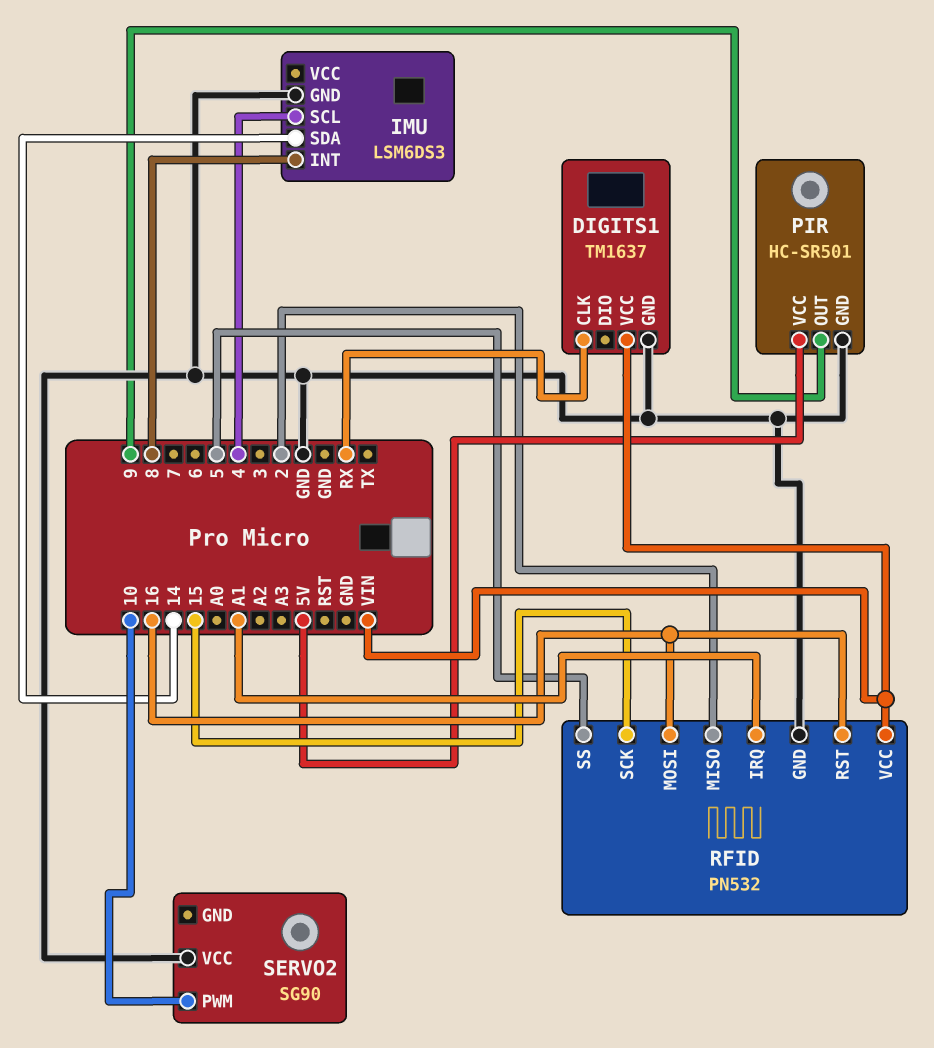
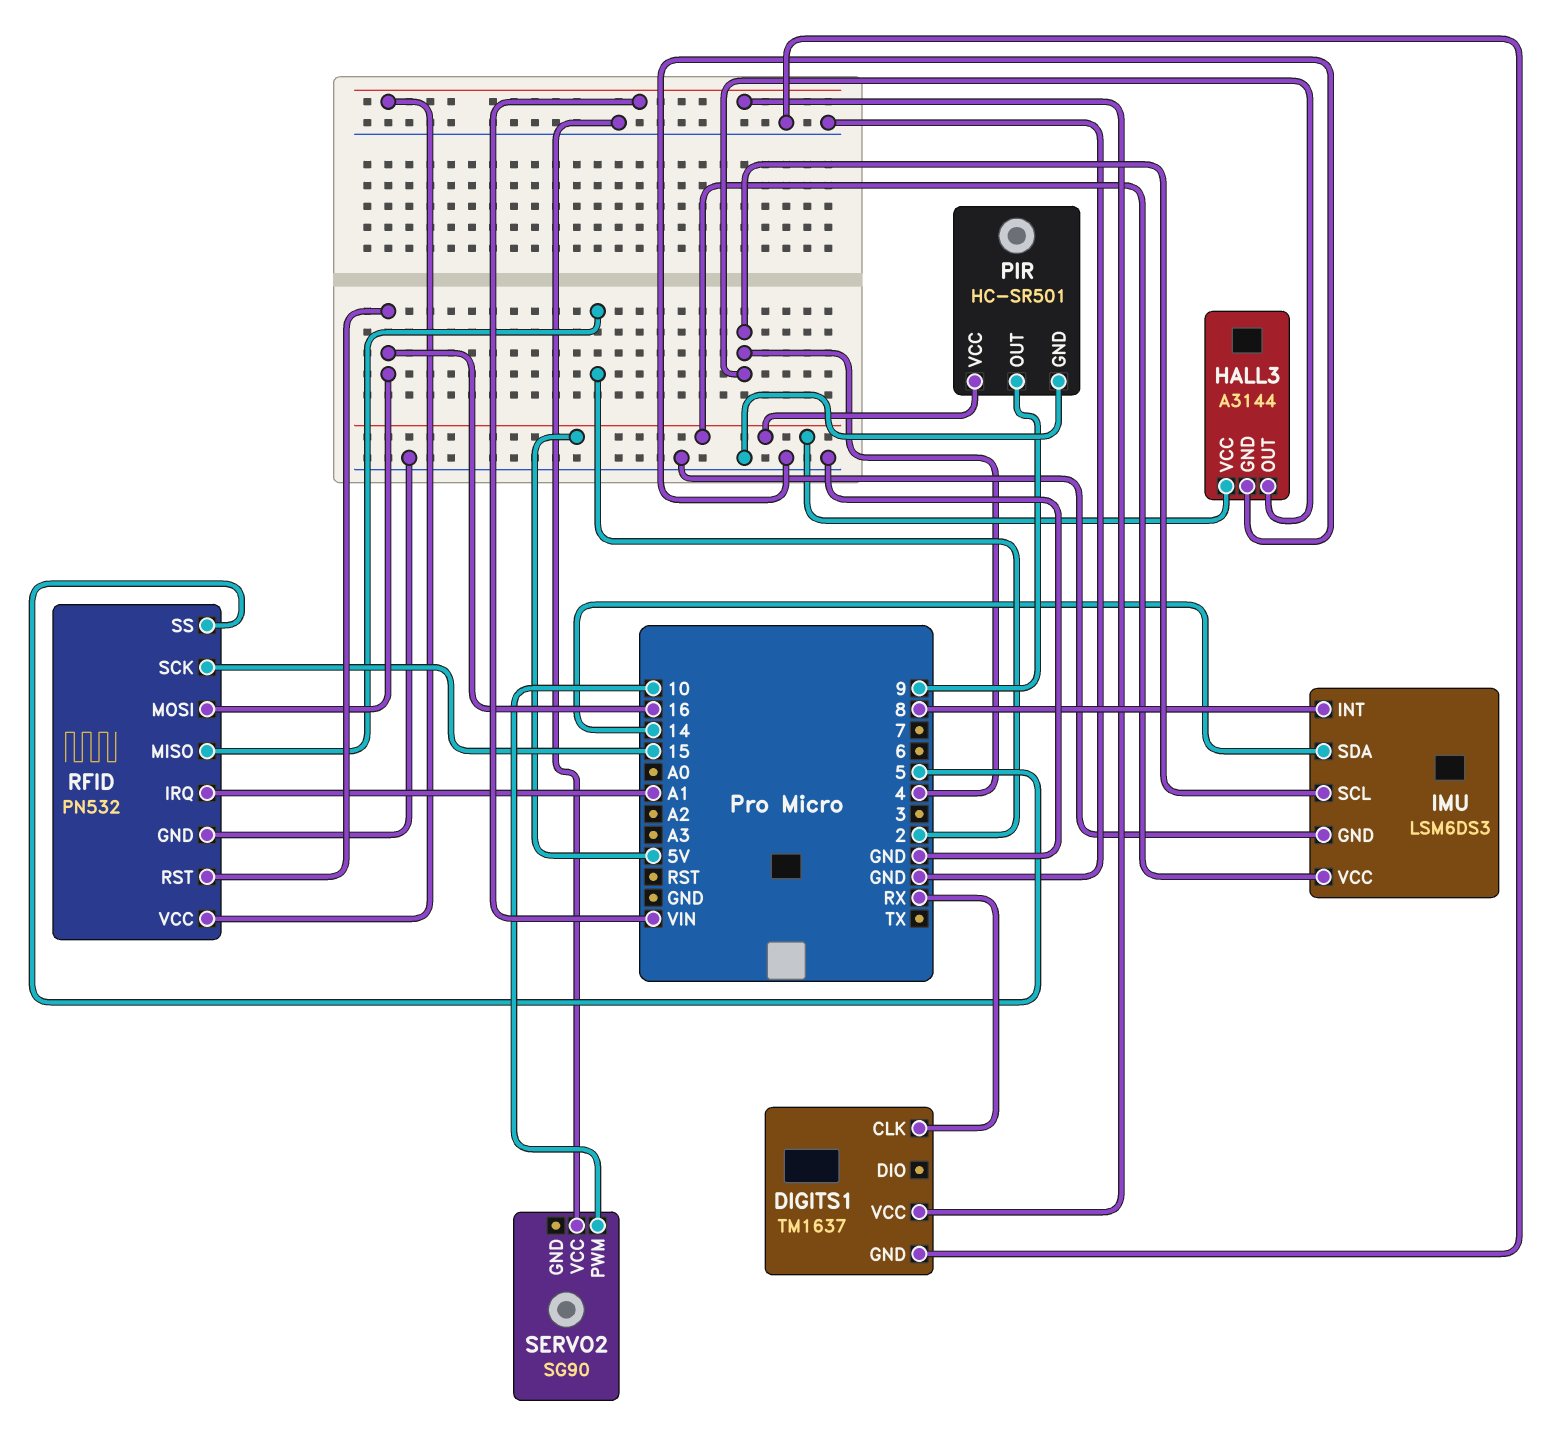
HALL3: none -> A3144
HALL3 pin GND: none -> GND
HALL3 pin OUT: none -> 4
HALL3 pin VCC: none -> 5V
IMU pin VCC: none -> 5V

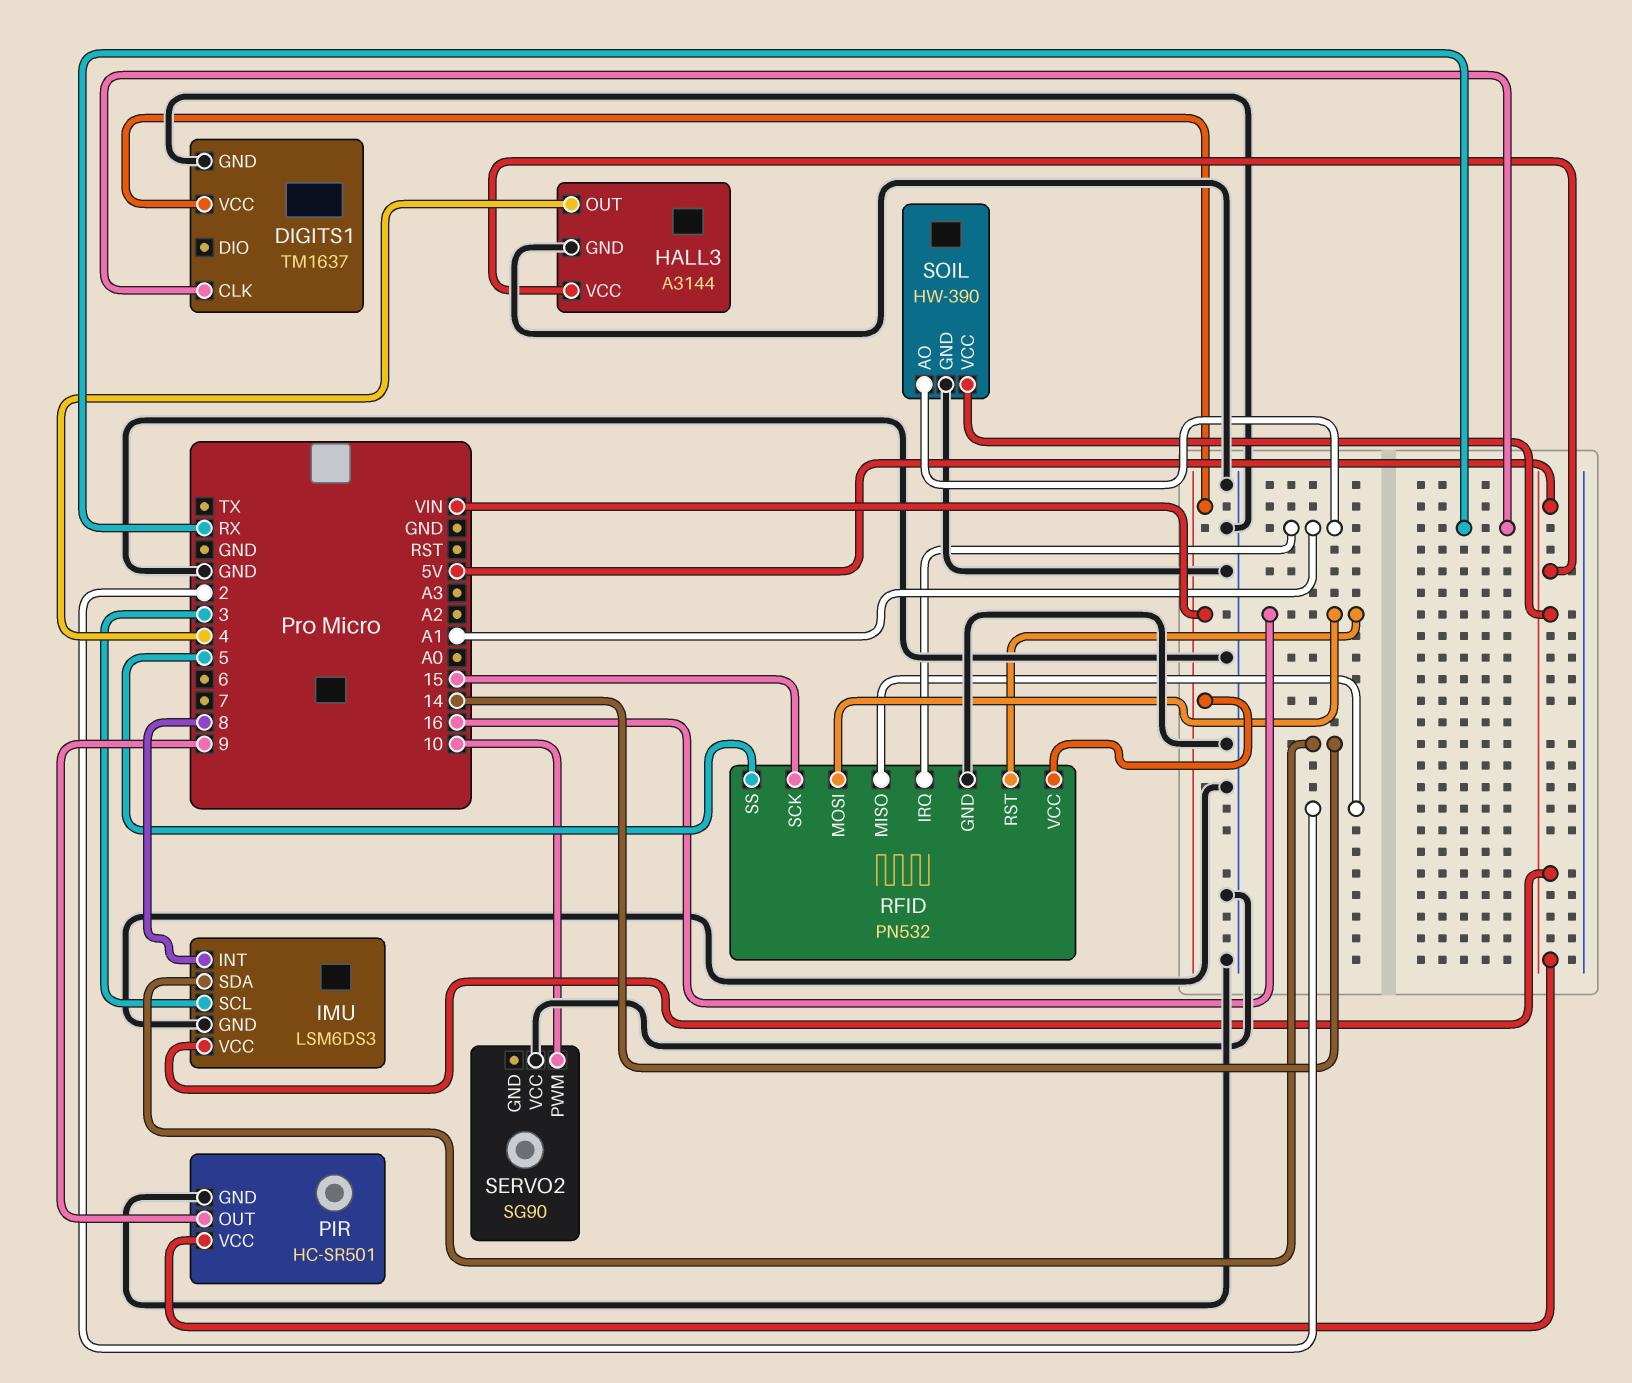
IMU pin SCL: 4 -> 3
SOIL: none -> HW-390
SOIL pin AO: none -> A1
SOIL pin GND: none -> GND
SOIL pin VCC: none -> 5V

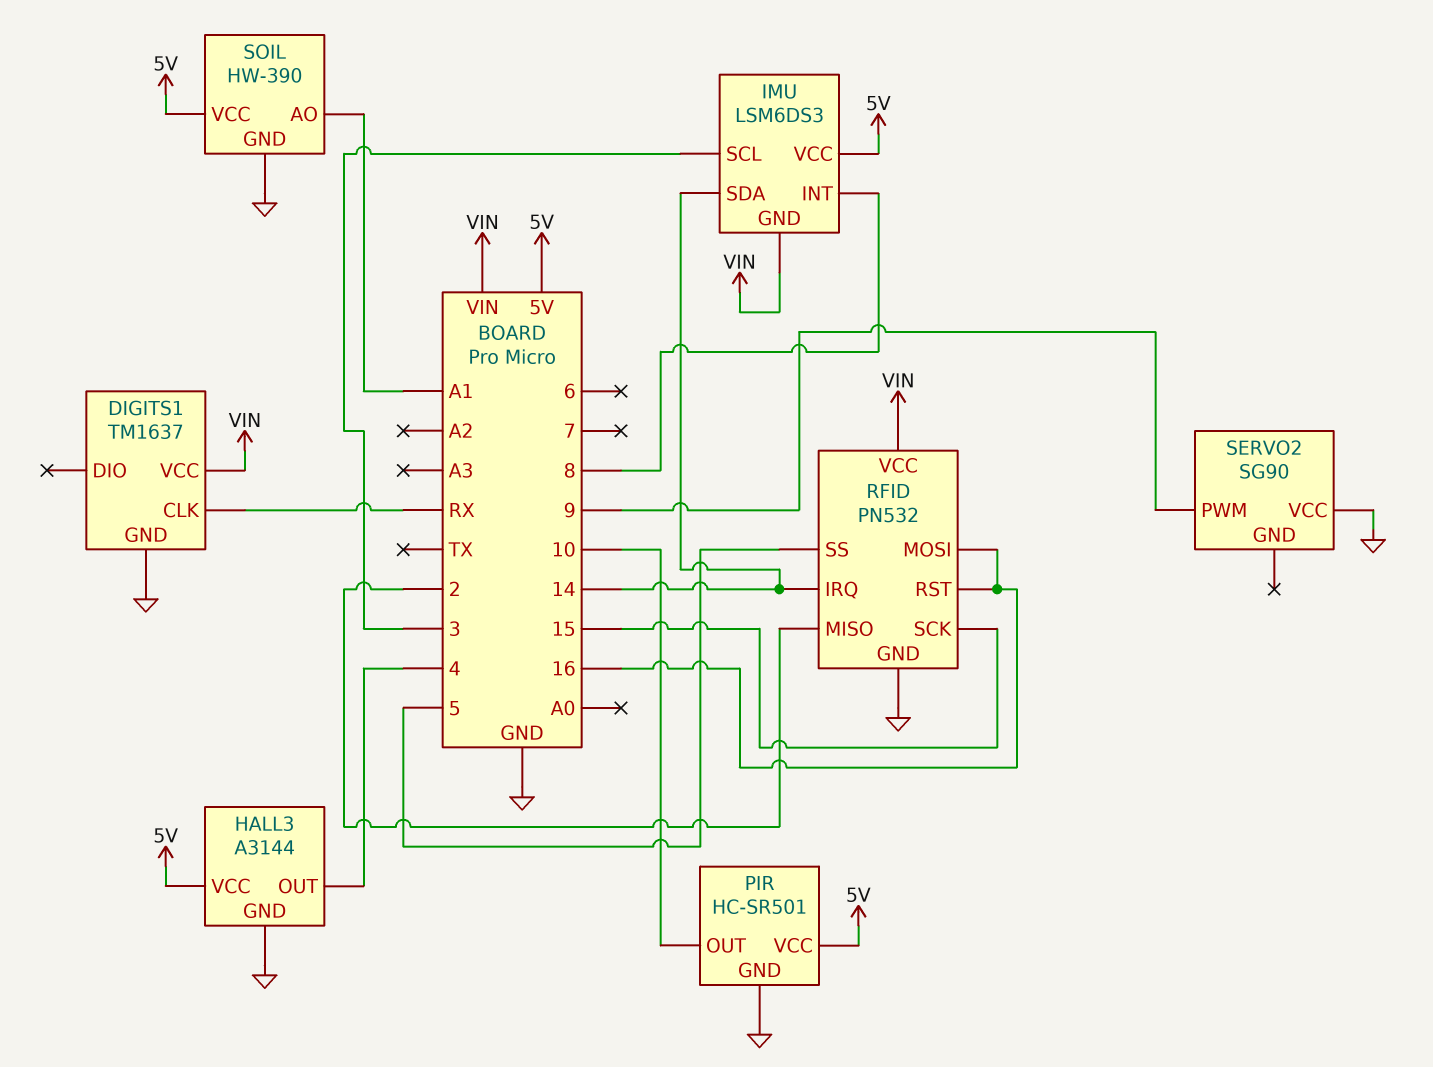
IMU pin GND: GND -> VIN
PIR pin OUT: 9 -> 10
RFID pin IRQ: A1 -> 14
SERVO2 pin PWM: 10 -> 9

